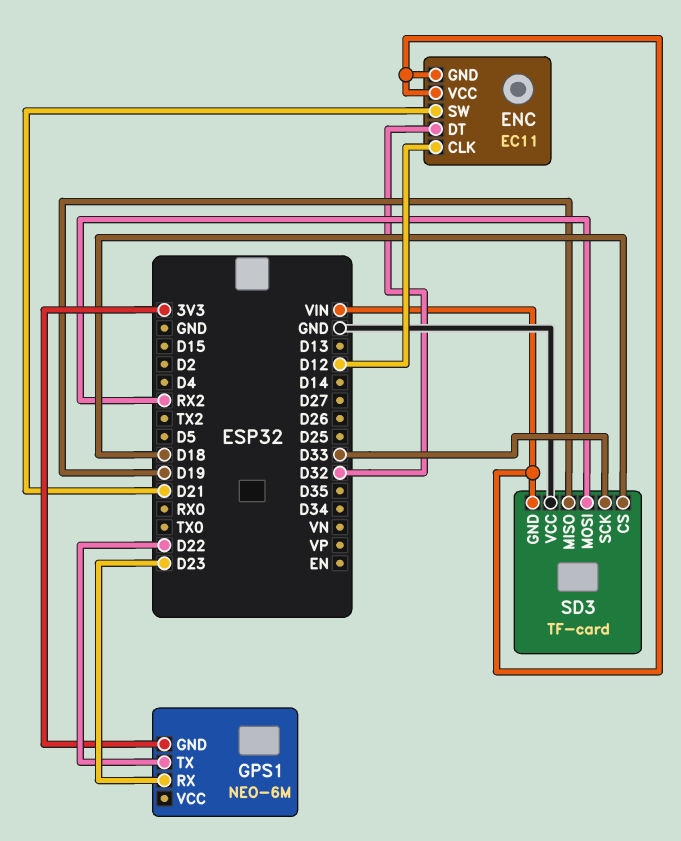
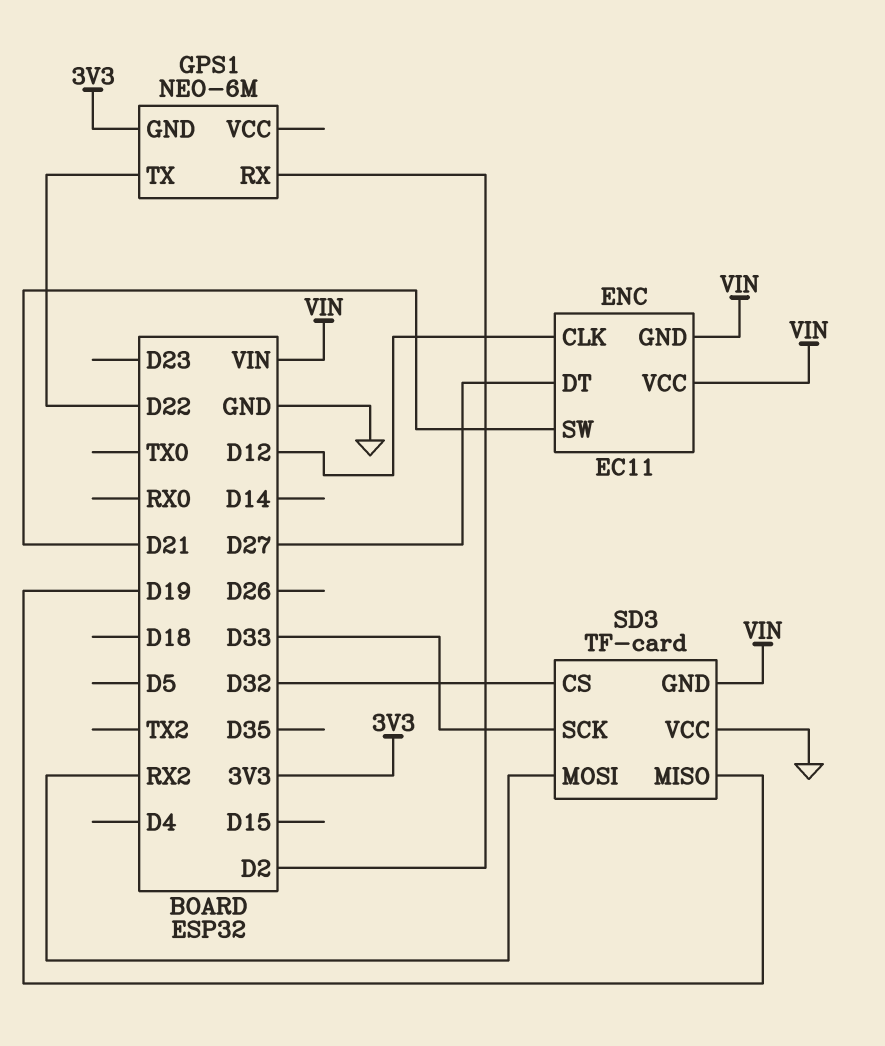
ENC pin DT: D32 -> D27
GPS1 pin RX: D23 -> D2
SD3 pin CS: D18 -> D32

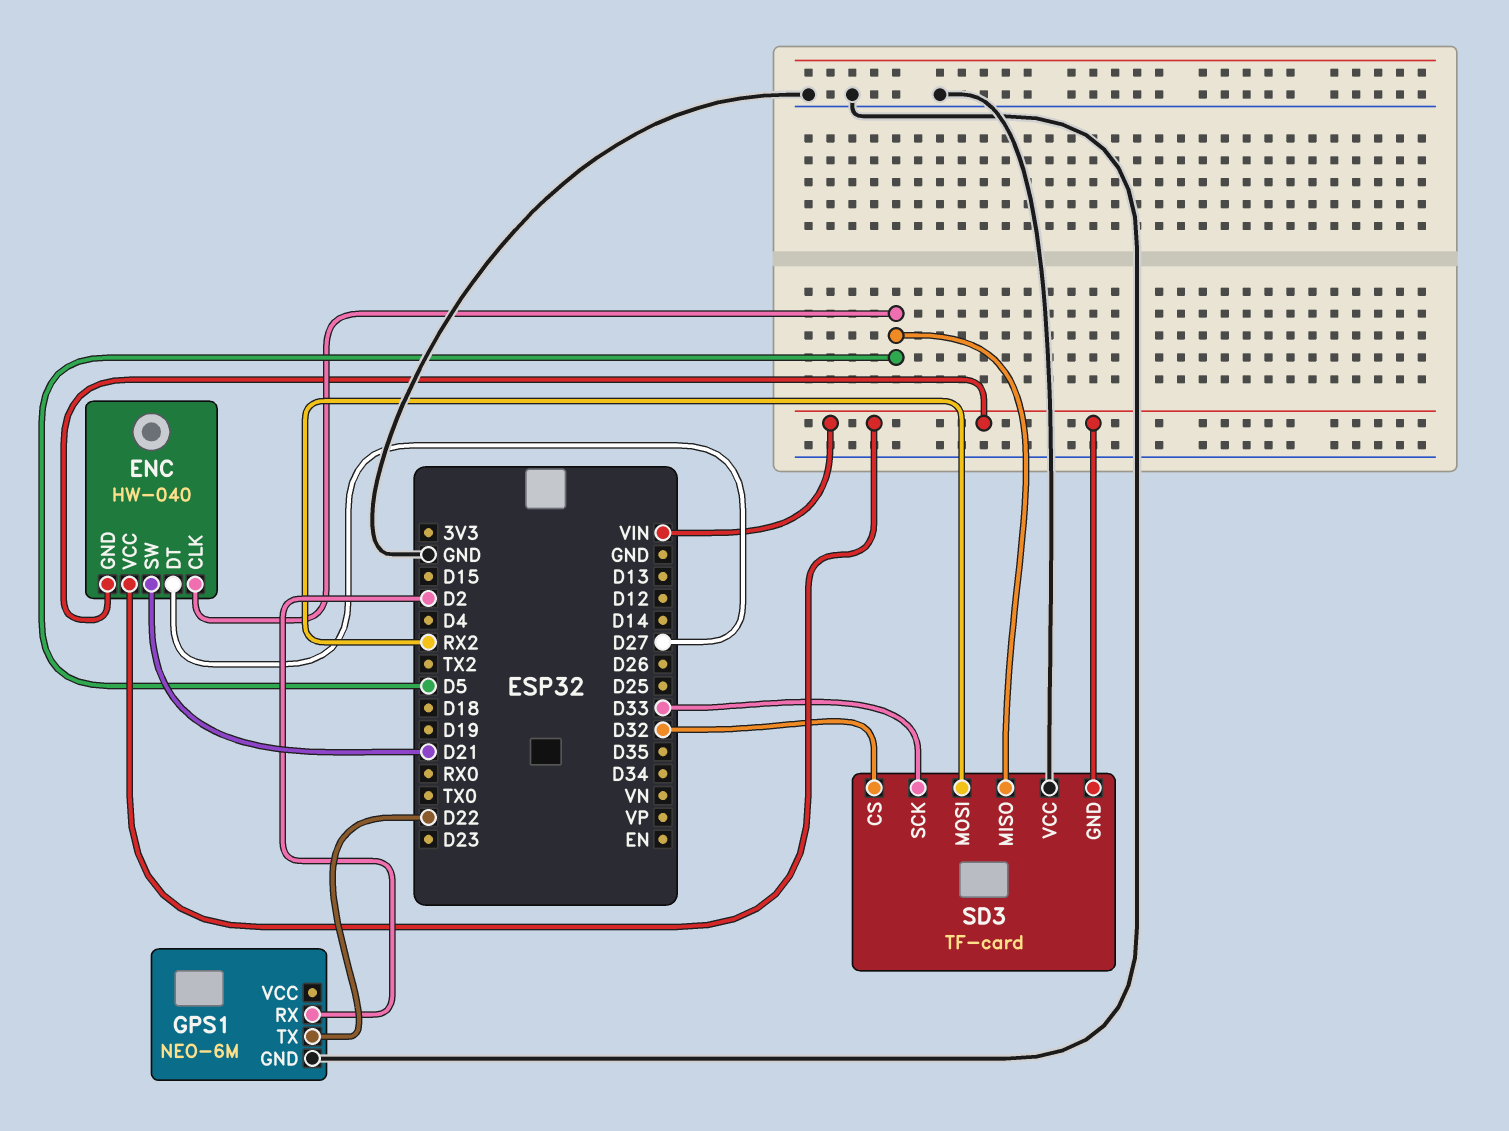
ENC: EC11 -> HW-040
ENC pin CLK: D12 -> D5
GPS1 pin GND: 3V3 -> GND
SD3 pin MISO: D19 -> D5

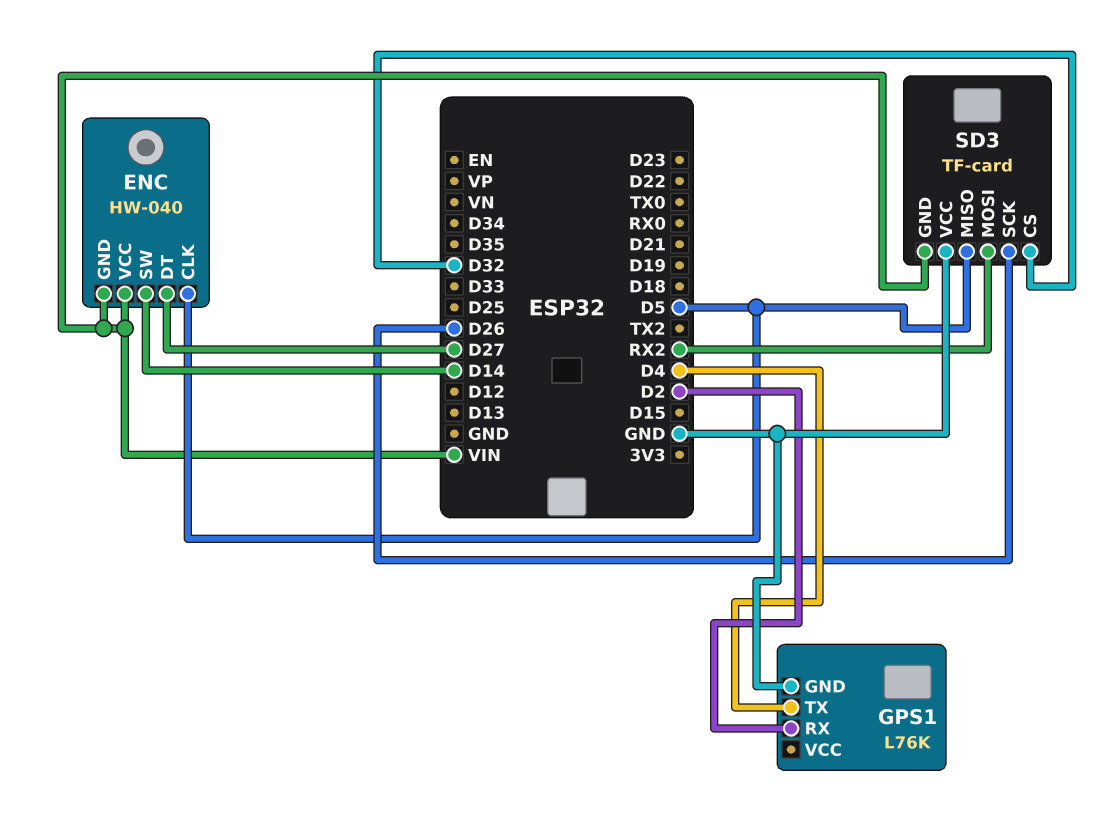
ENC pin SW: D21 -> D14
GPS1: NEO-6M -> L76K
GPS1 pin TX: D22 -> D4
SD3 pin SCK: D33 -> D26

